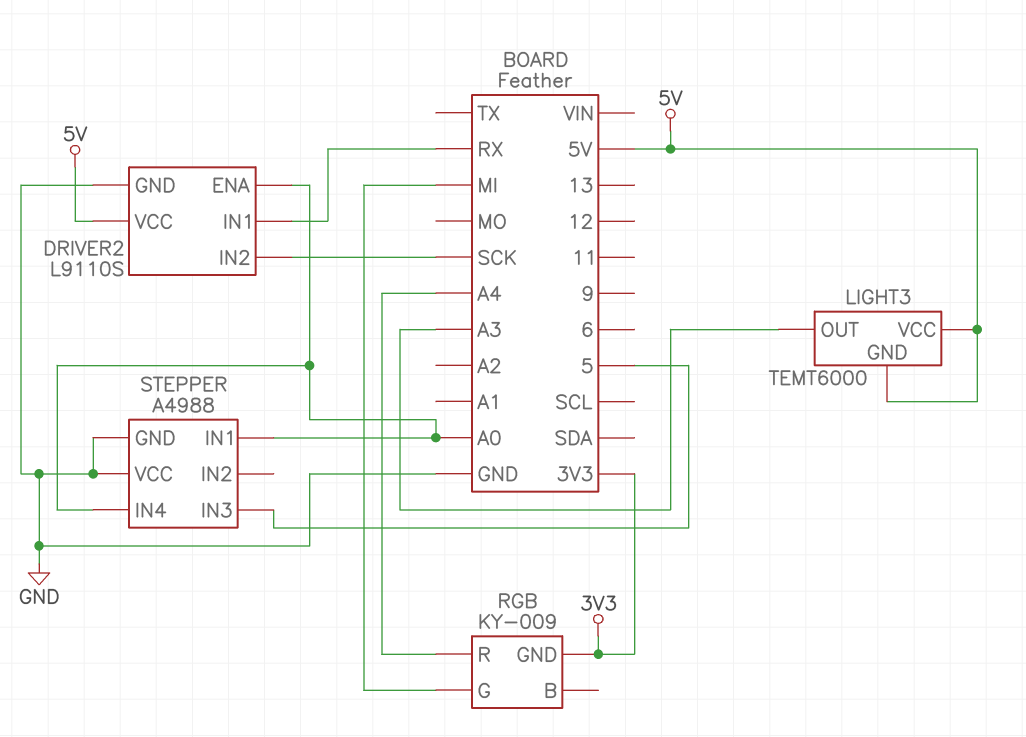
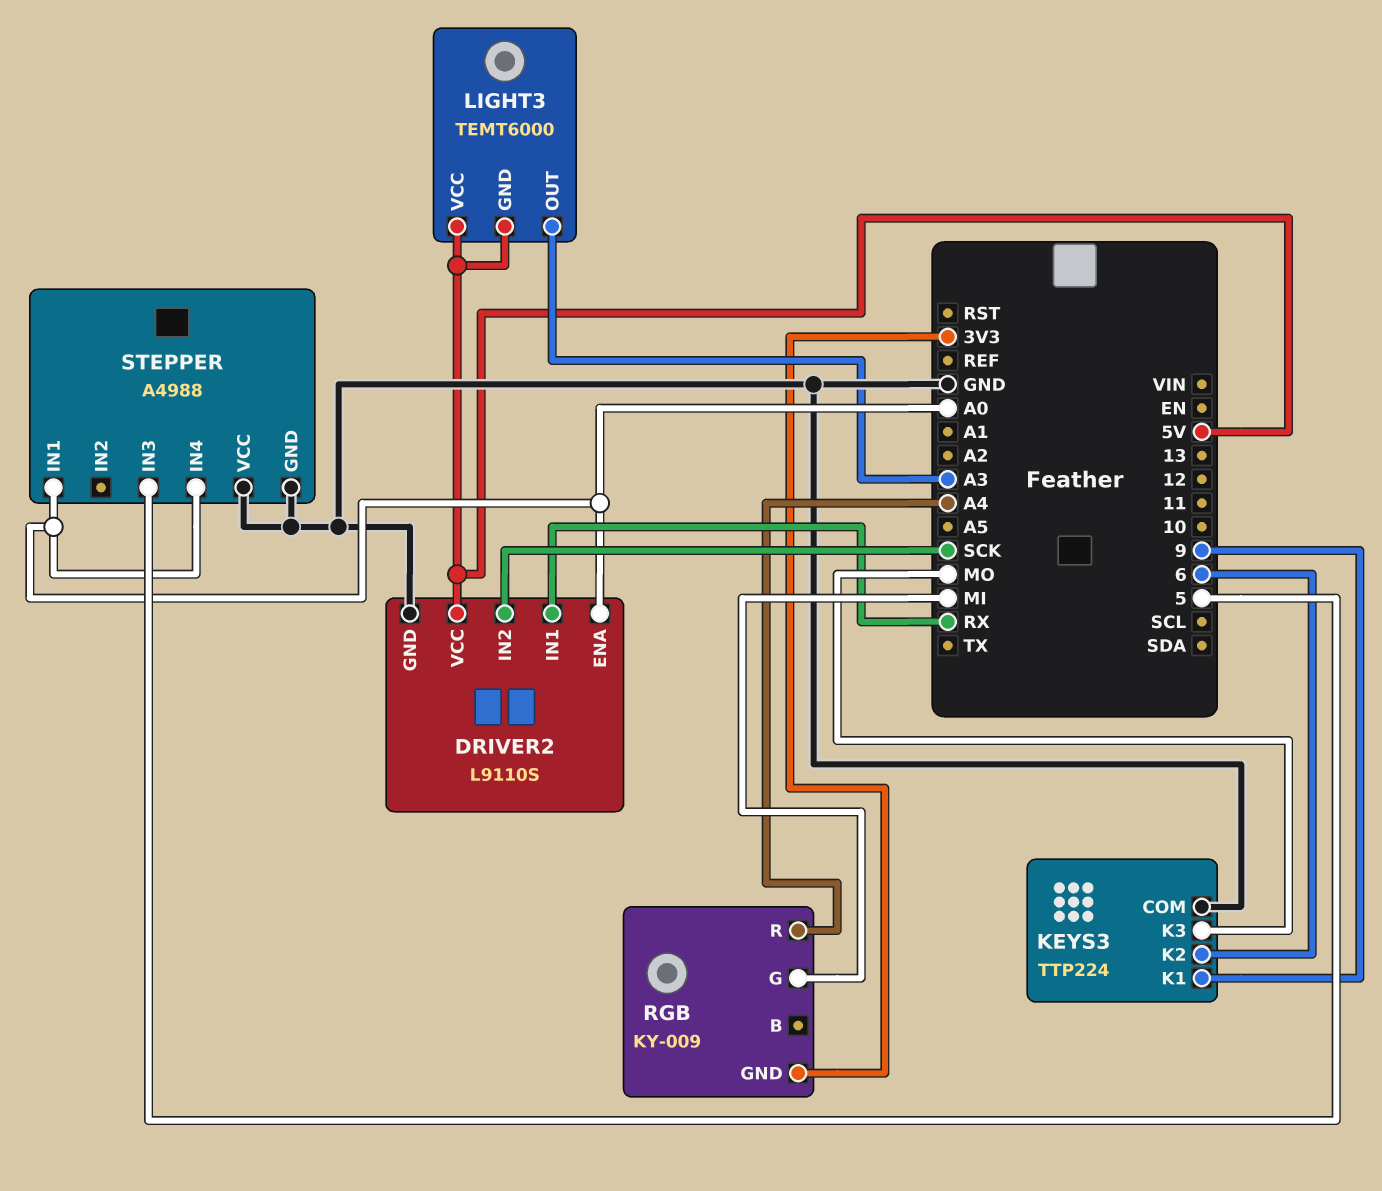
KEYS3: none -> TTP224
KEYS3 pin COM: none -> GND
KEYS3 pin K1: none -> 9
KEYS3 pin K2: none -> 6
KEYS3 pin K3: none -> MO

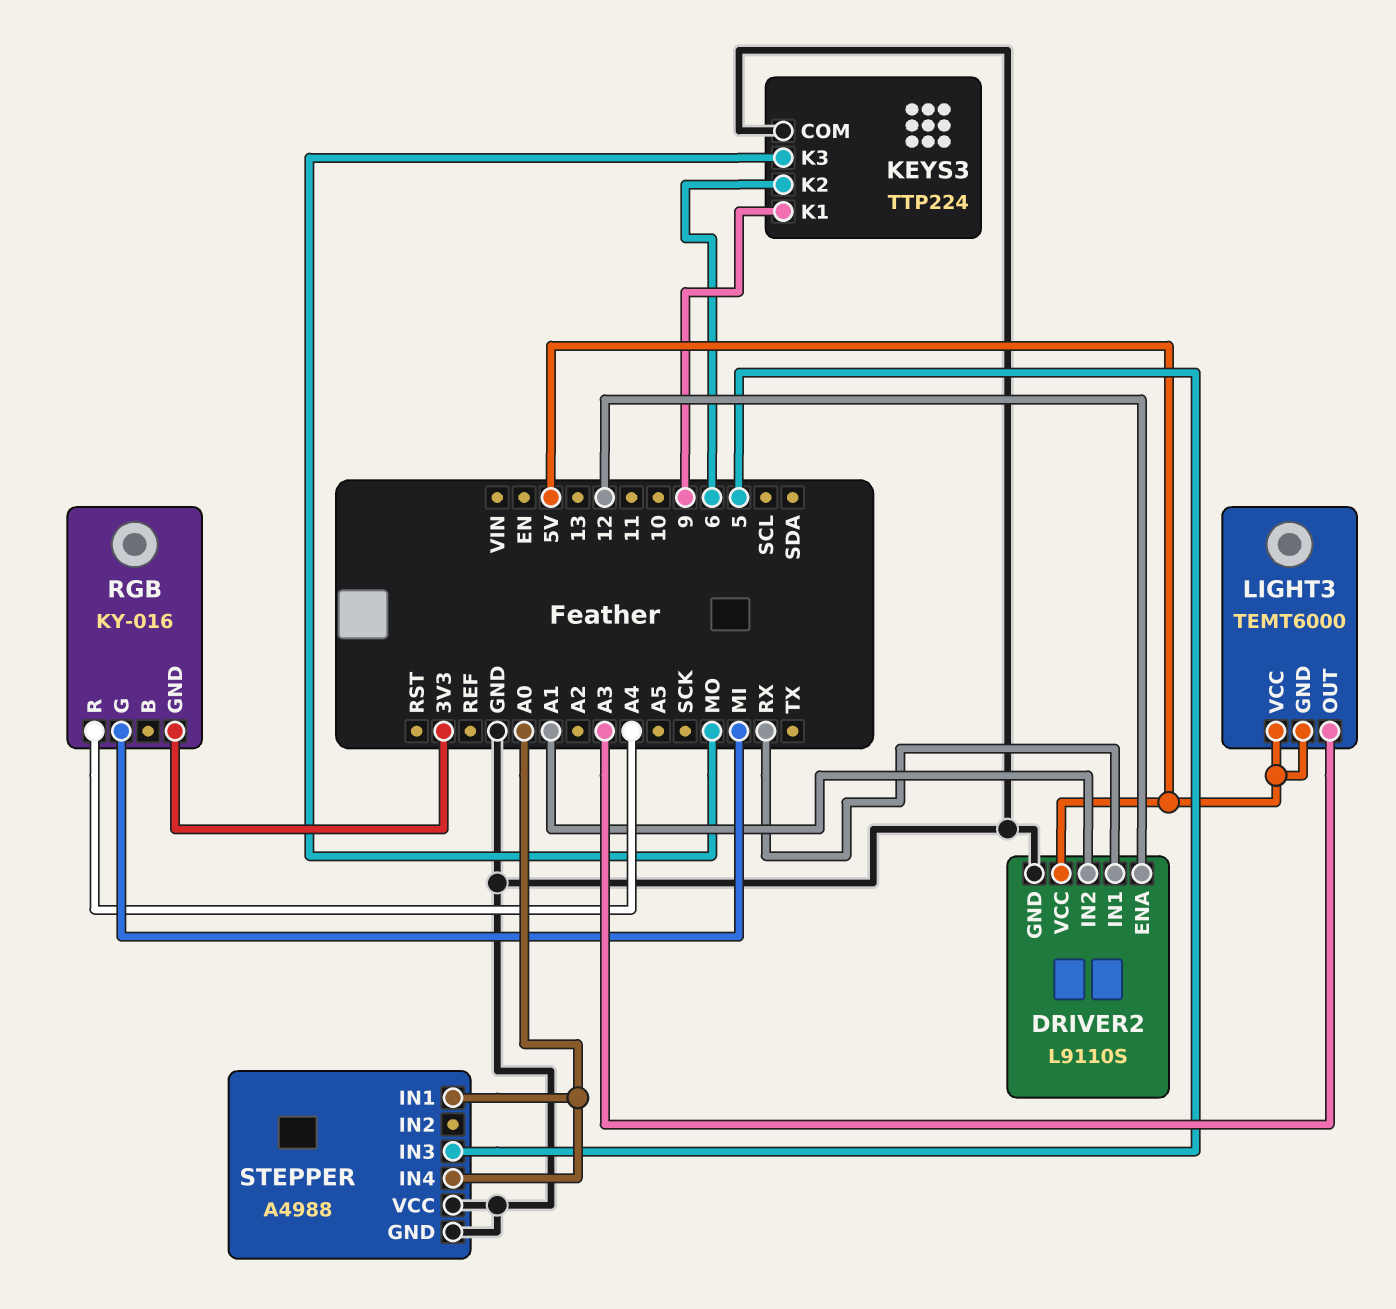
DRIVER2 pin ENA: A0 -> 12
DRIVER2 pin IN2: SCK -> A1
RGB: KY-009 -> KY-016

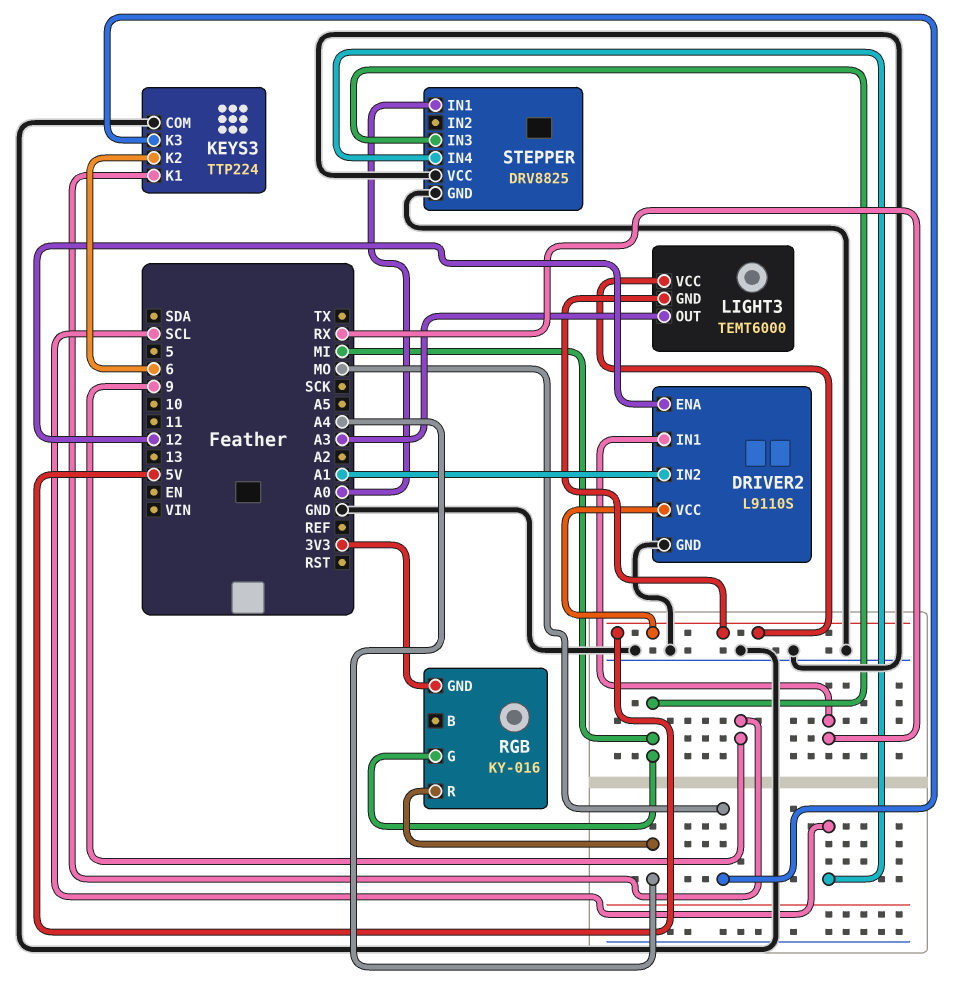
STEPPER: A4988 -> DRV8825
STEPPER pin IN3: 5 -> MI
STEPPER pin IN4: A0 -> SCL

